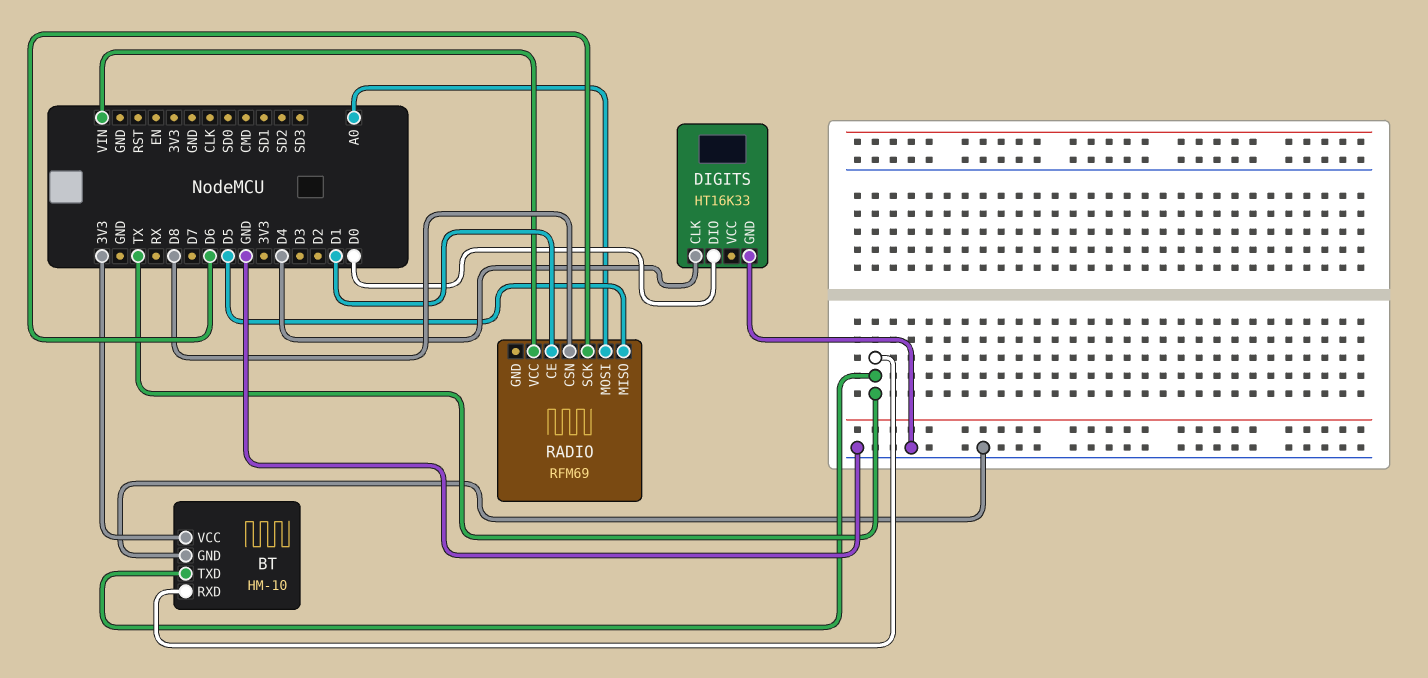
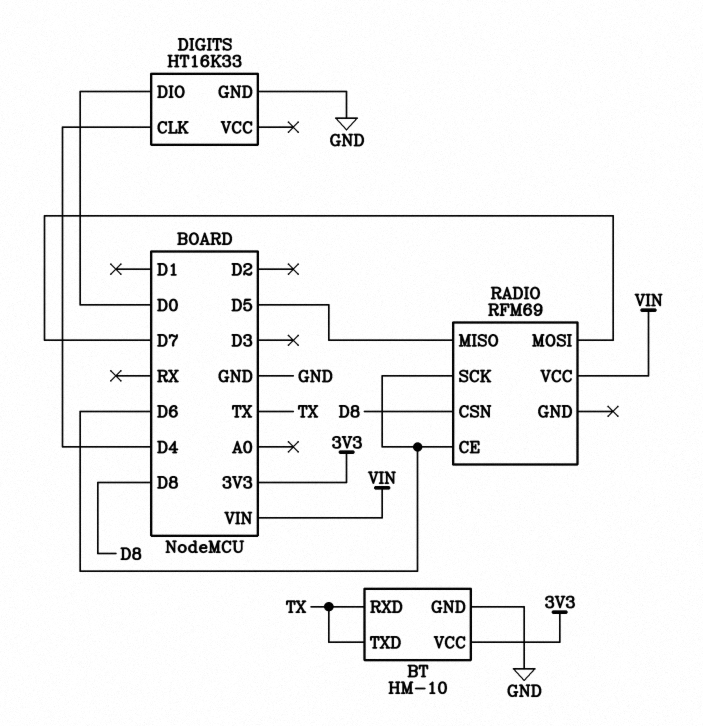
RADIO pin CE: D1 -> D6
RADIO pin MOSI: A0 -> D7

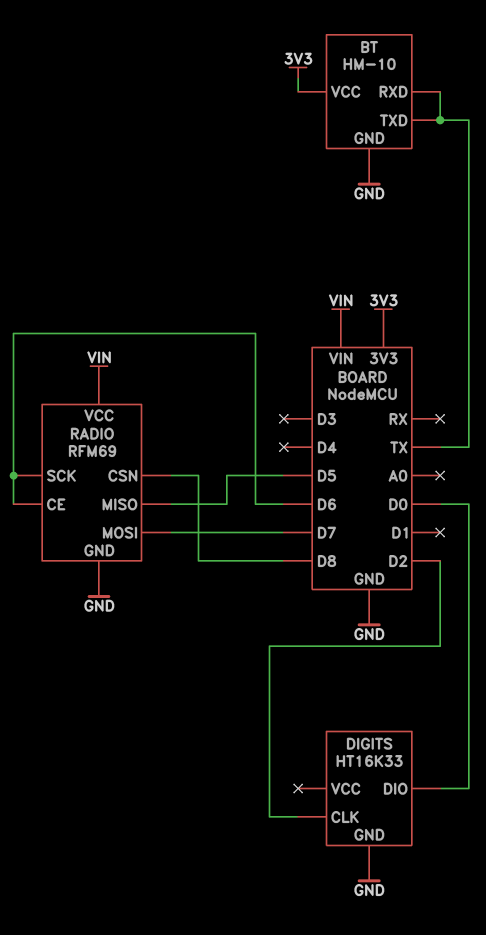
DIGITS pin CLK: D4 -> D2
RADIO pin GND: none -> GND

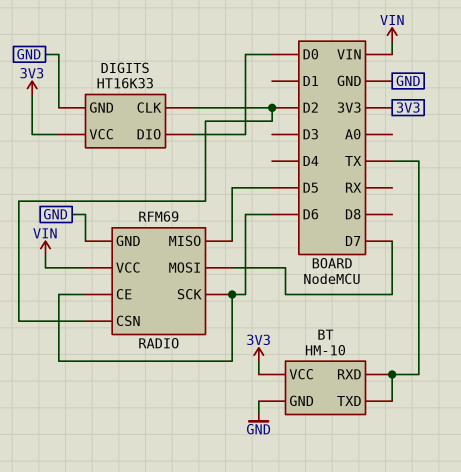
DIGITS pin VCC: none -> 3V3
RADIO pin CSN: D8 -> D2

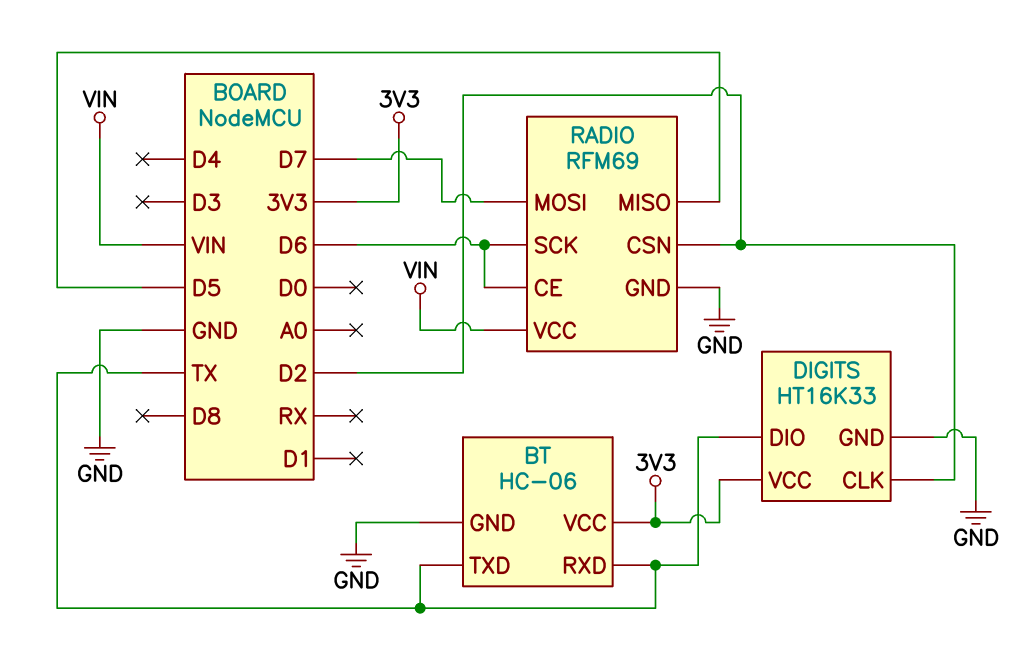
BT: HM-10 -> HC-06
DIGITS pin DIO: D0 -> TX

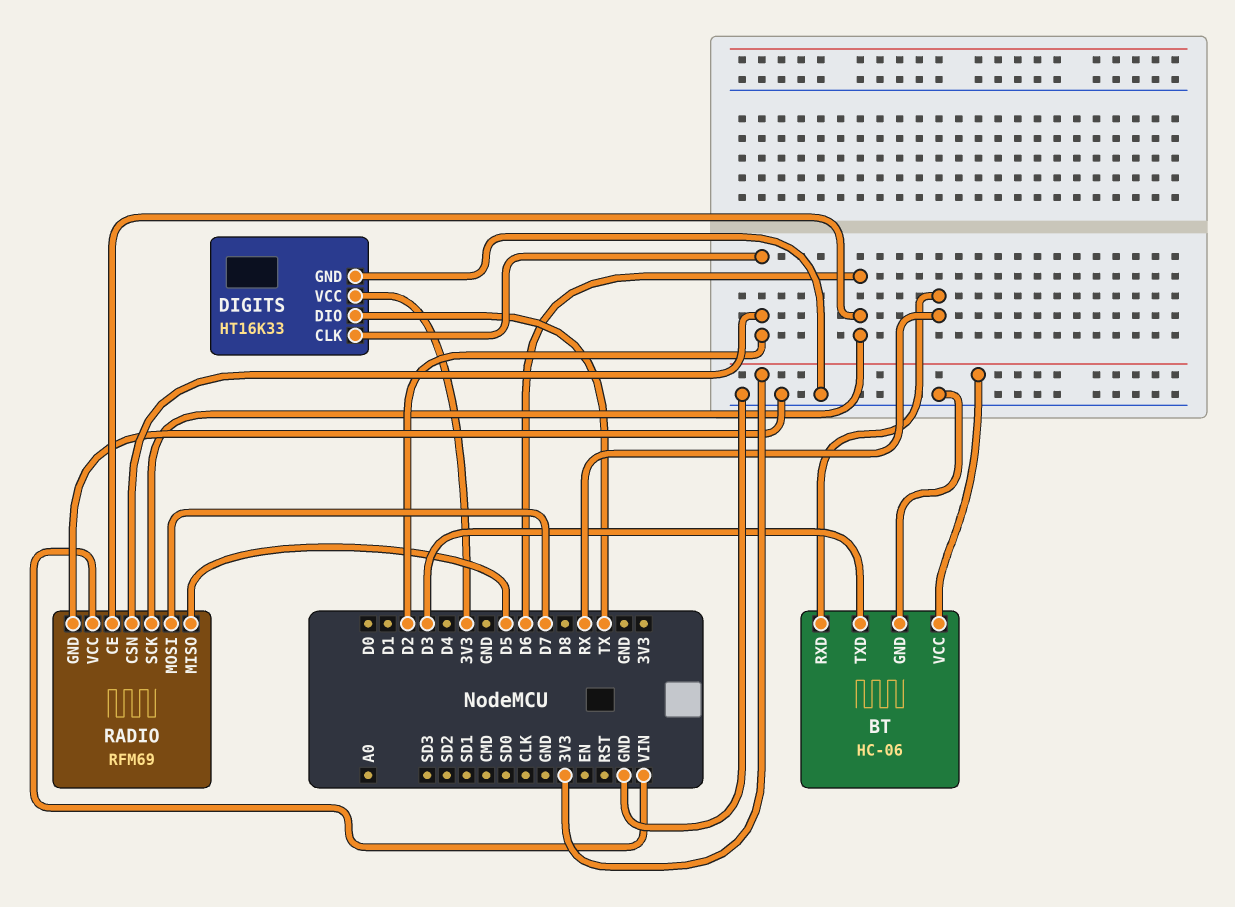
BT pin RXD: TX -> RX
BT pin TXD: TX -> D3

